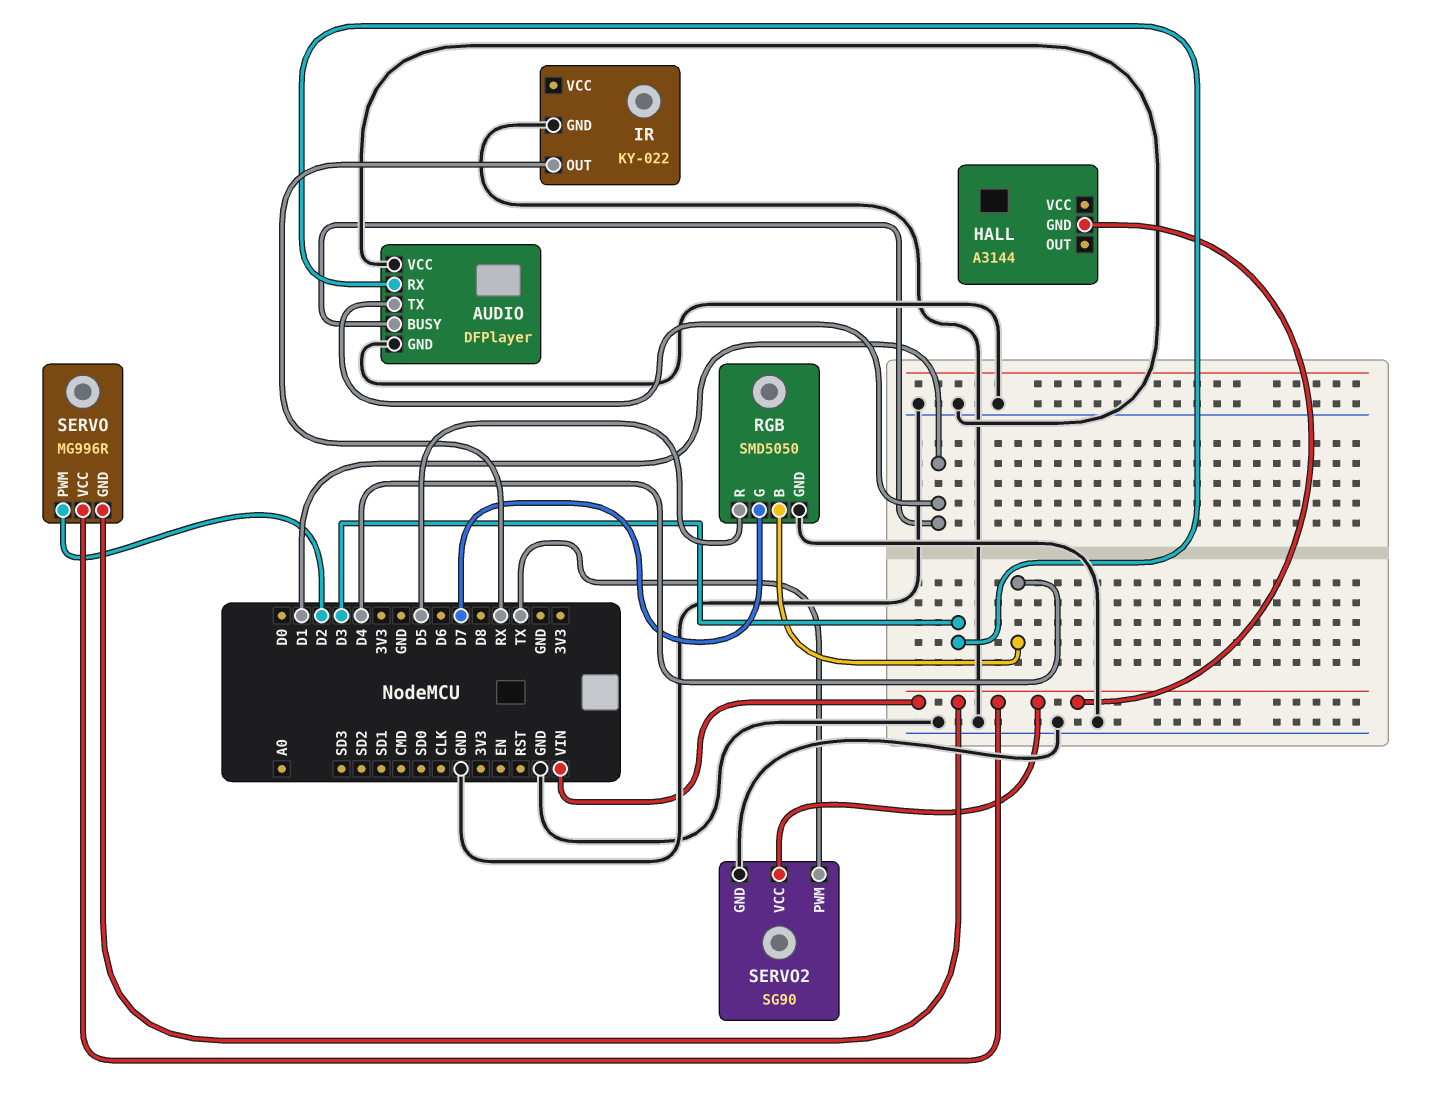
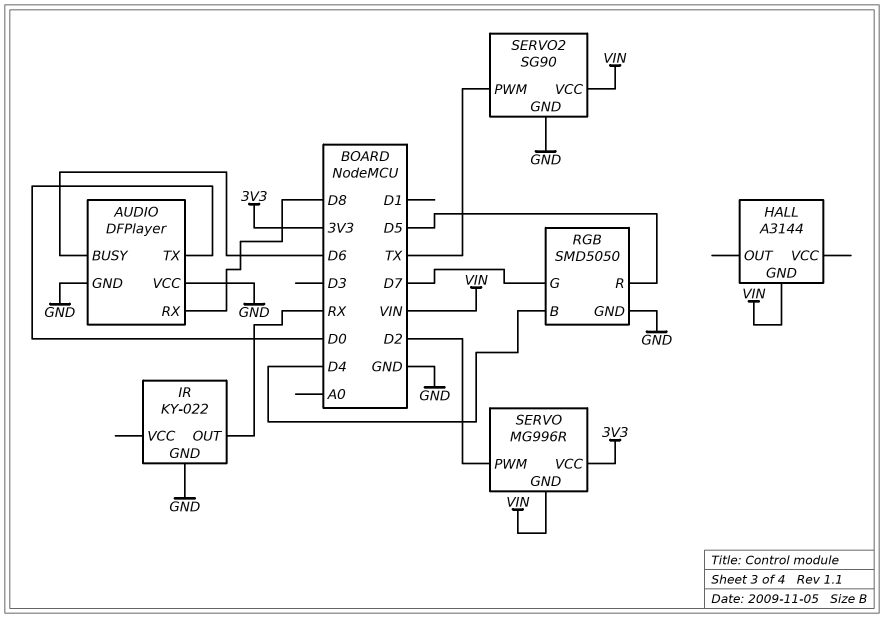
AUDIO pin BUSY: D1 -> D6
AUDIO pin RX: D3 -> D8
AUDIO pin TX: D1 -> D0
SERVO pin VCC: VIN -> 3V3

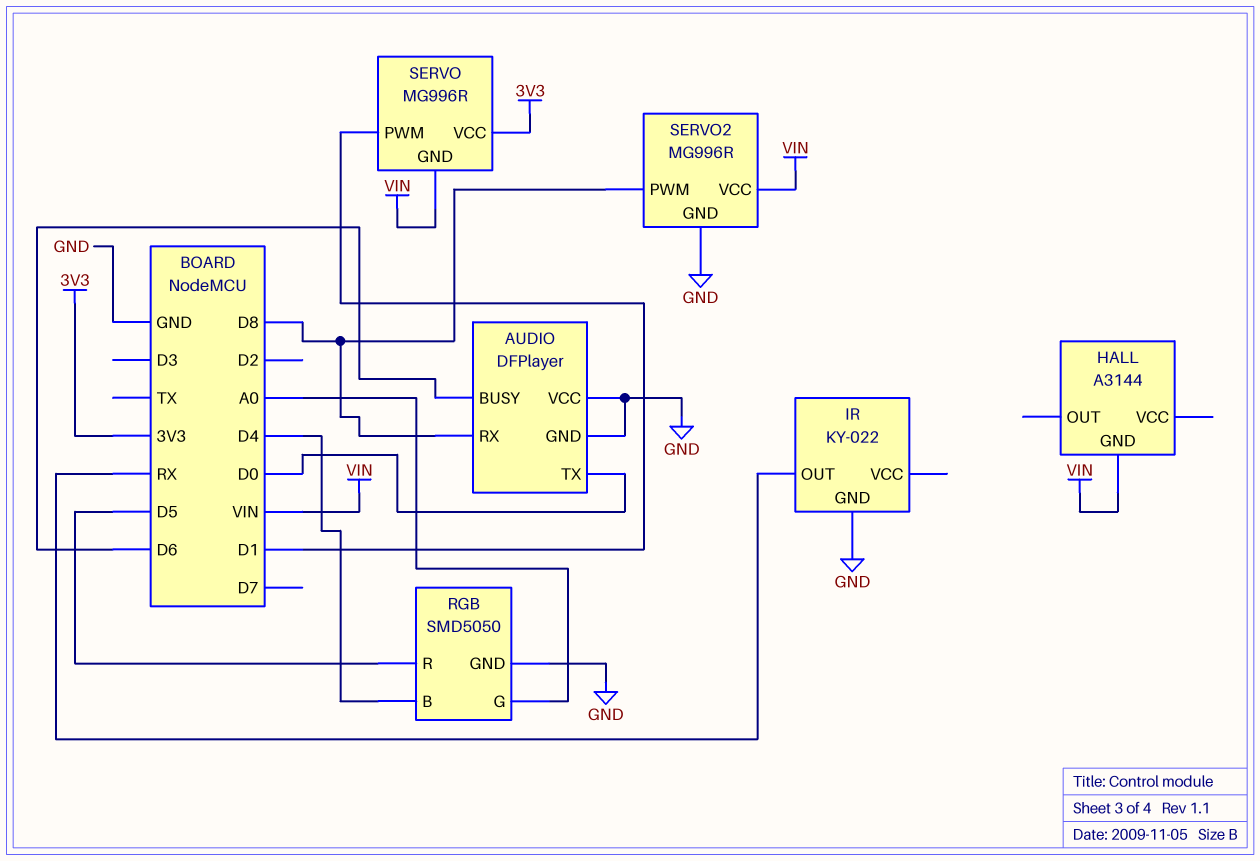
RGB pin G: D7 -> A0
SERVO pin PWM: D2 -> D1
SERVO2: SG90 -> MG996R
SERVO2 pin PWM: TX -> D8

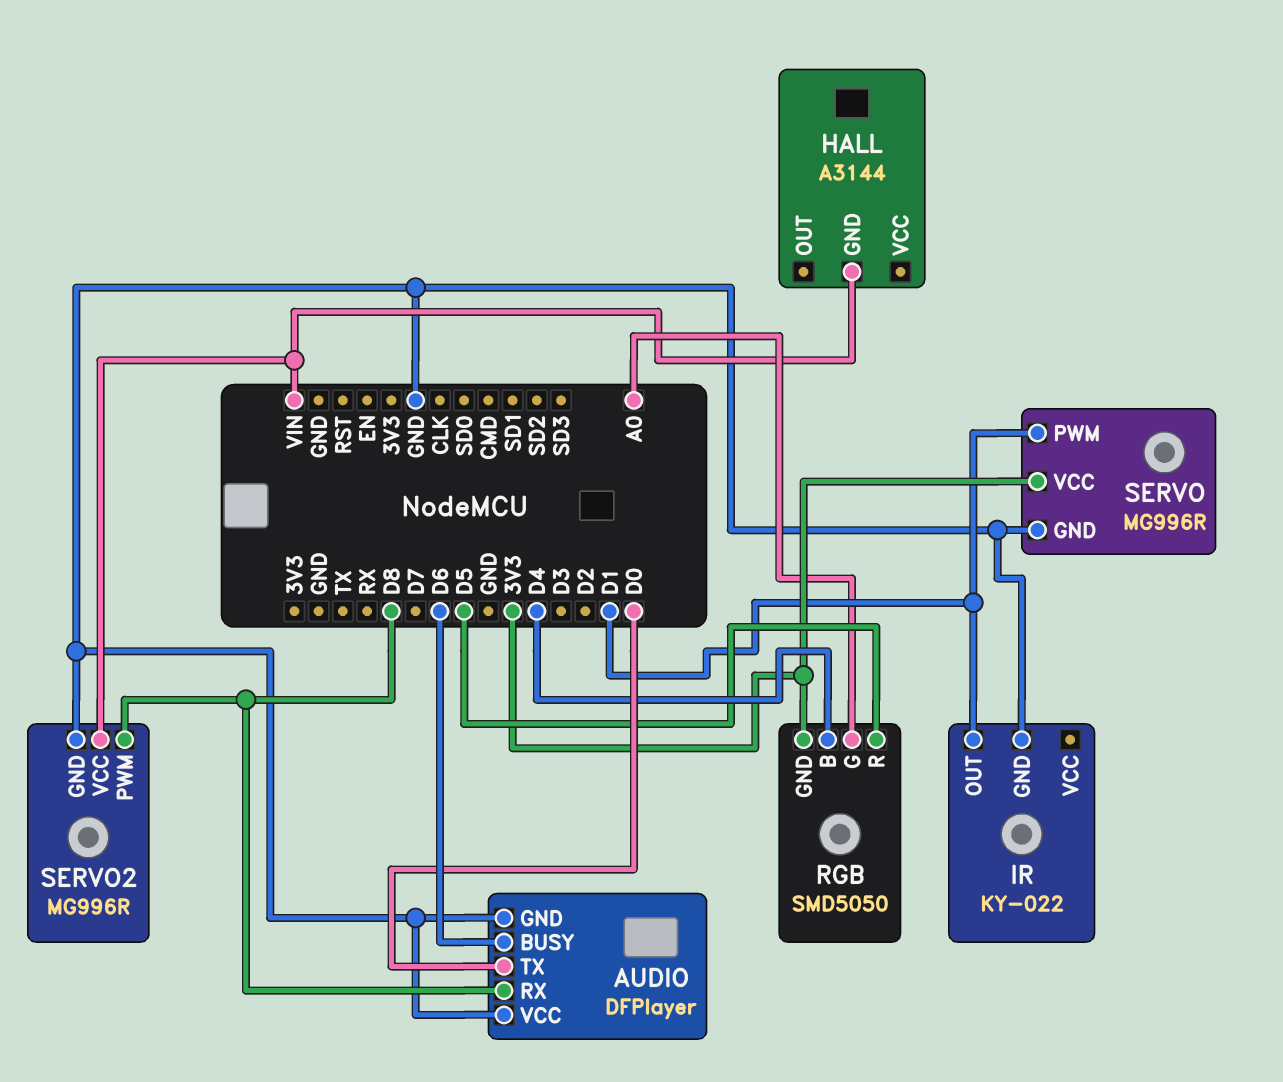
IR pin OUT: RX -> D1
RGB pin GND: GND -> 3V3
SERVO pin GND: VIN -> GND

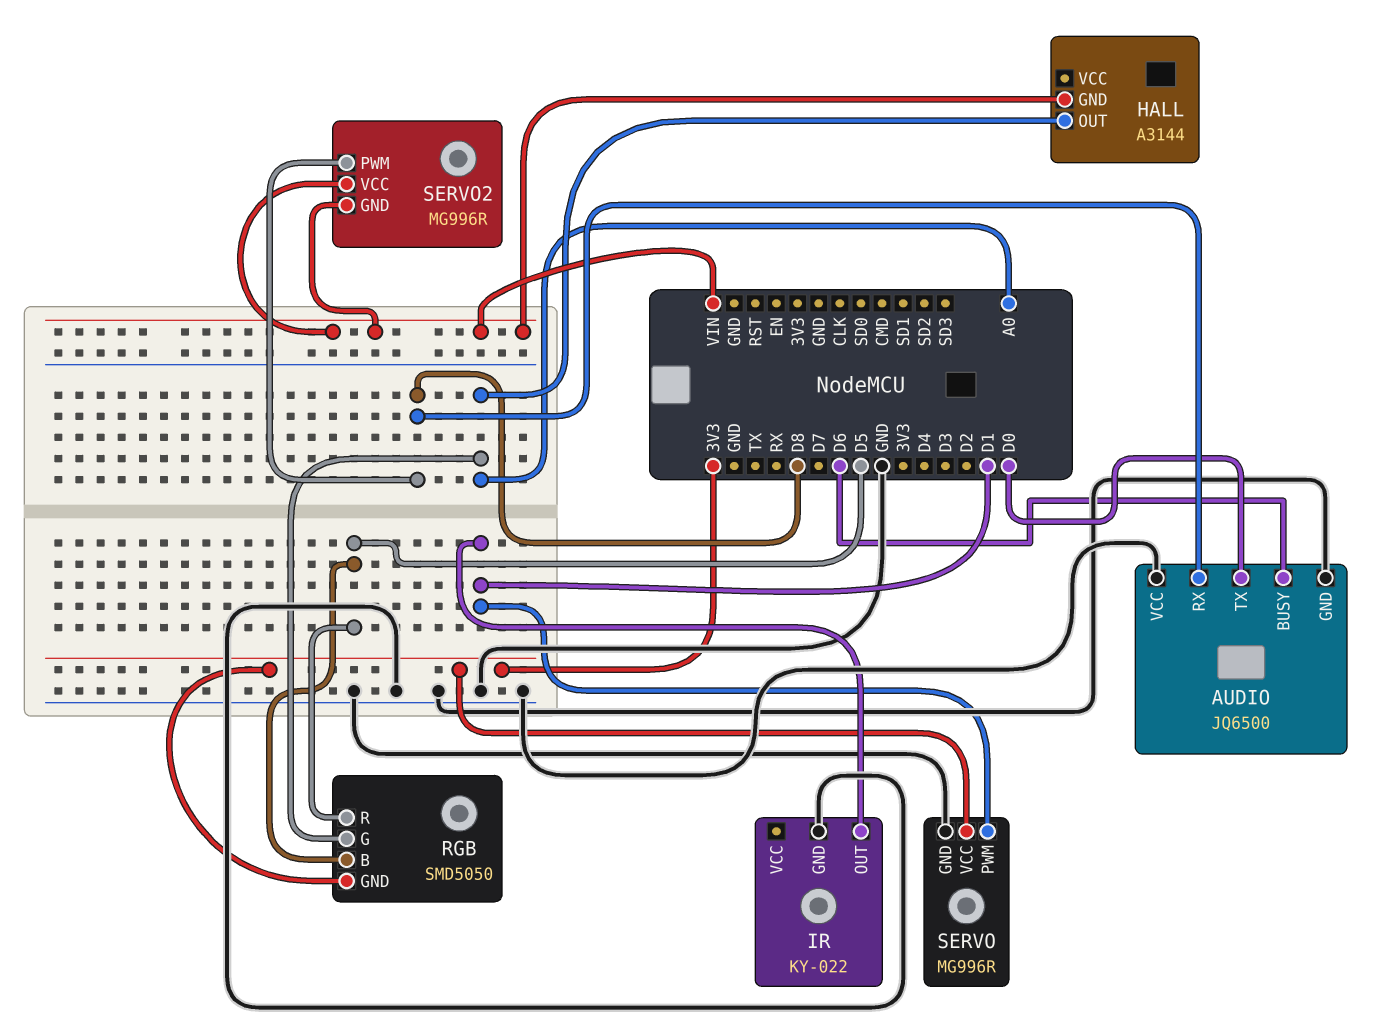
AUDIO: DFPlayer -> JQ6500
HALL pin OUT: none -> A0
RGB pin B: D4 -> D5
SERVO2 pin GND: GND -> VIN

